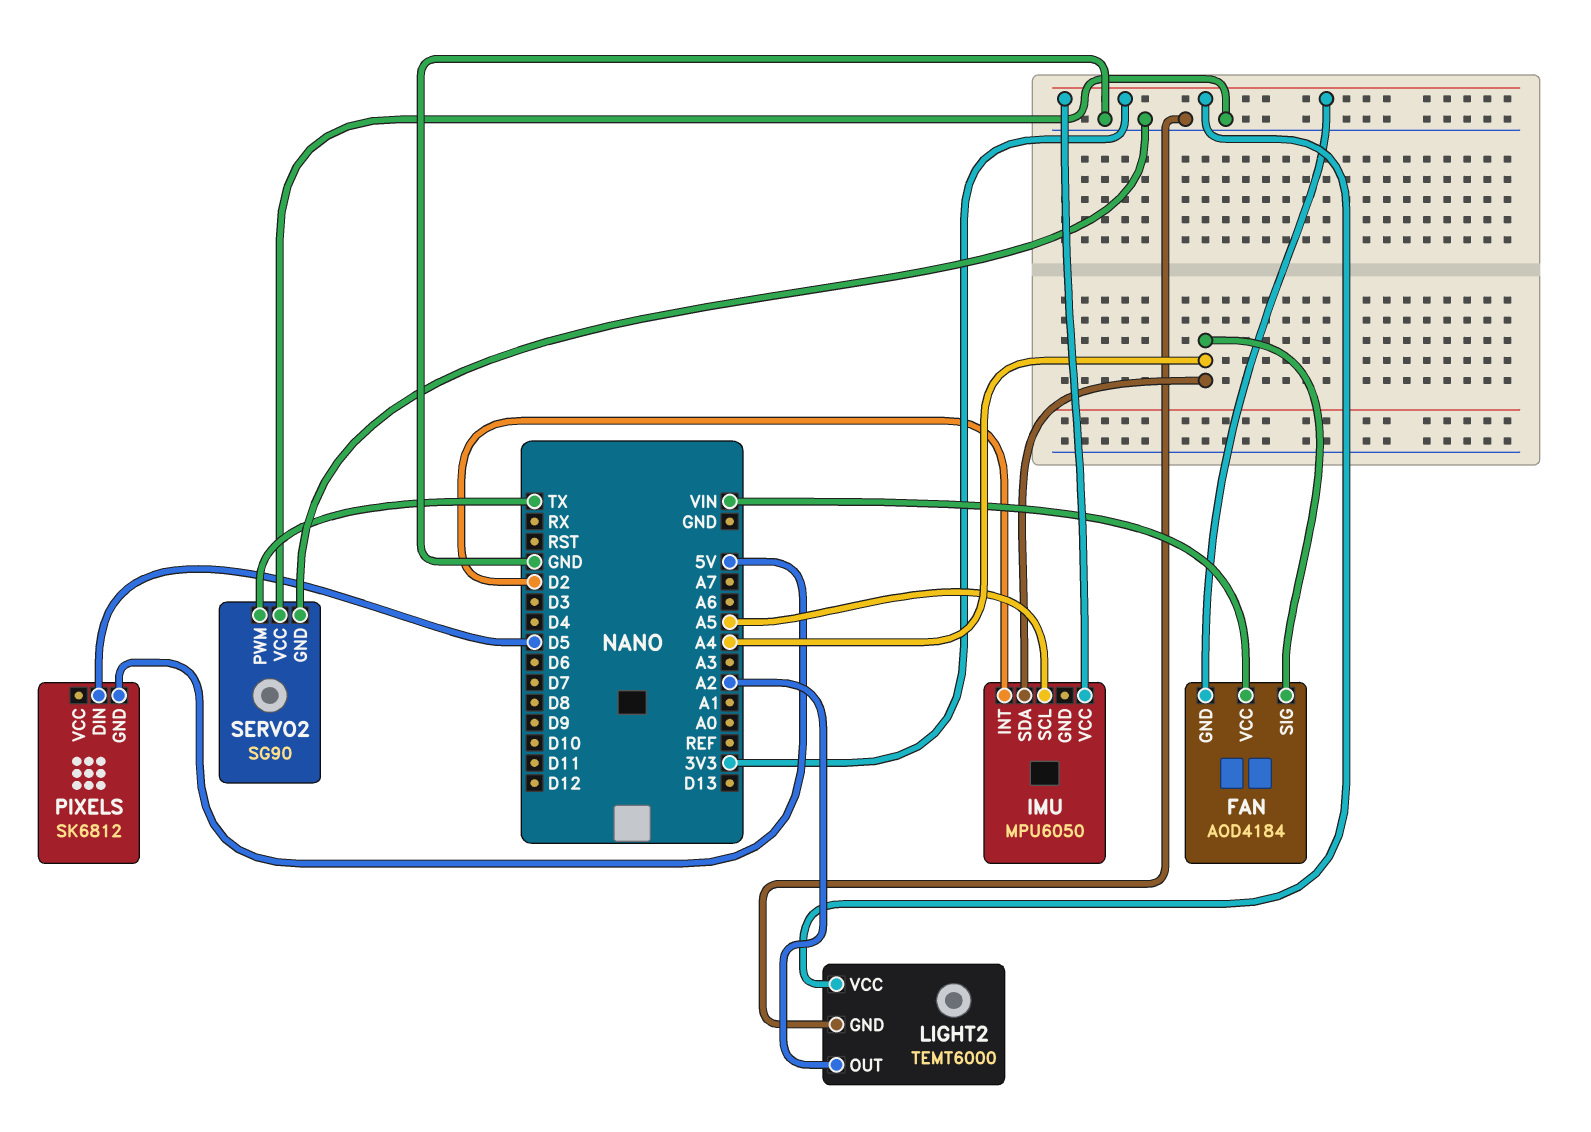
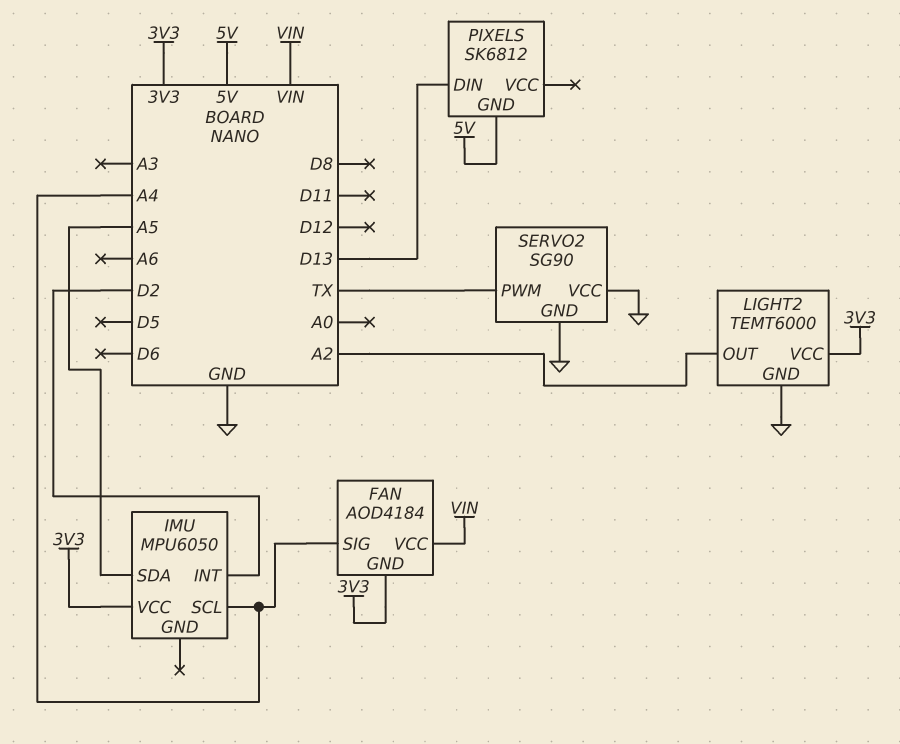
IMU pin SCL: A5 -> A4
IMU pin SDA: A4 -> A5
PIXELS pin DIN: D5 -> D13

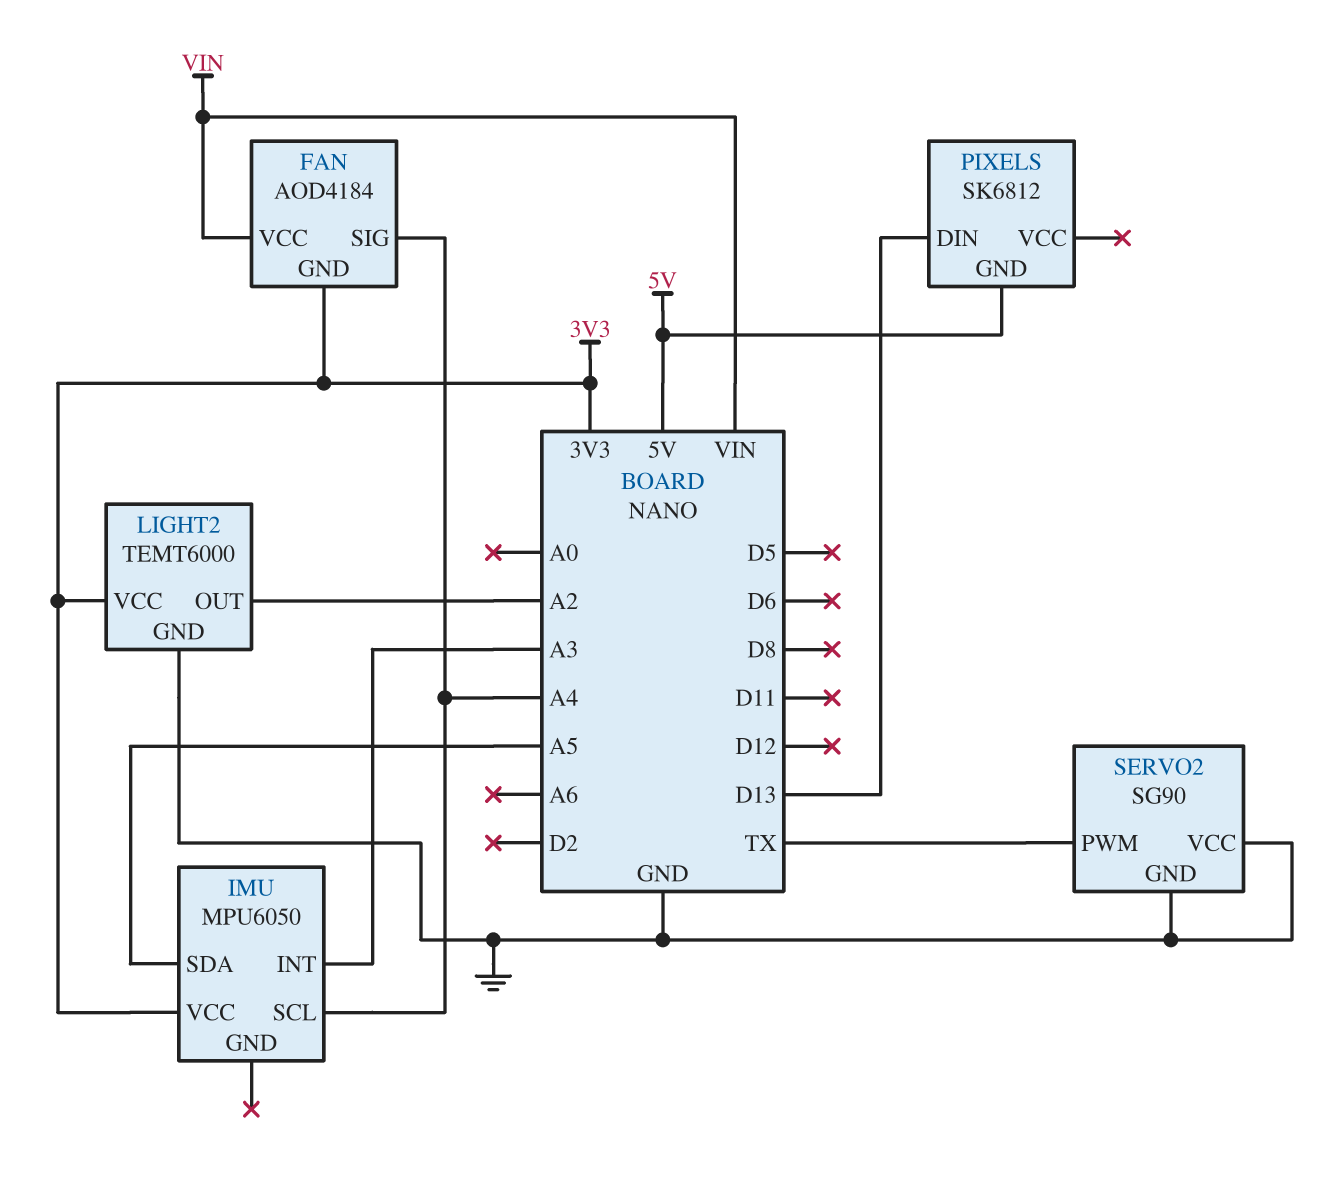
IMU pin INT: D2 -> A3

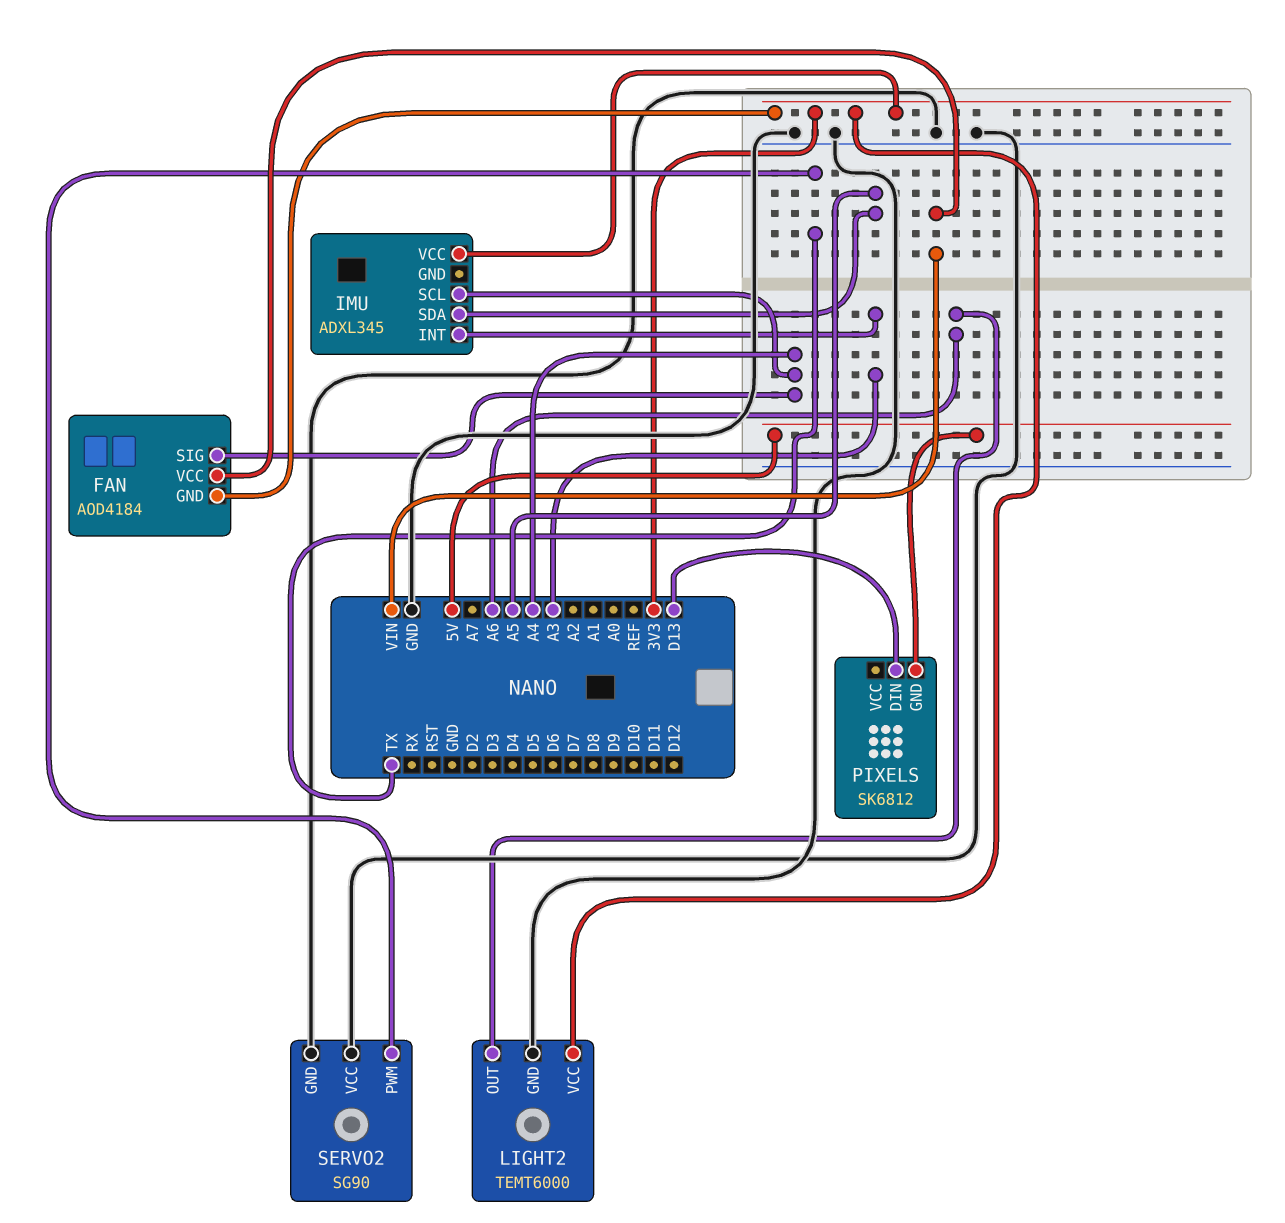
IMU: MPU6050 -> ADXL345
LIGHT2 pin OUT: A2 -> A6

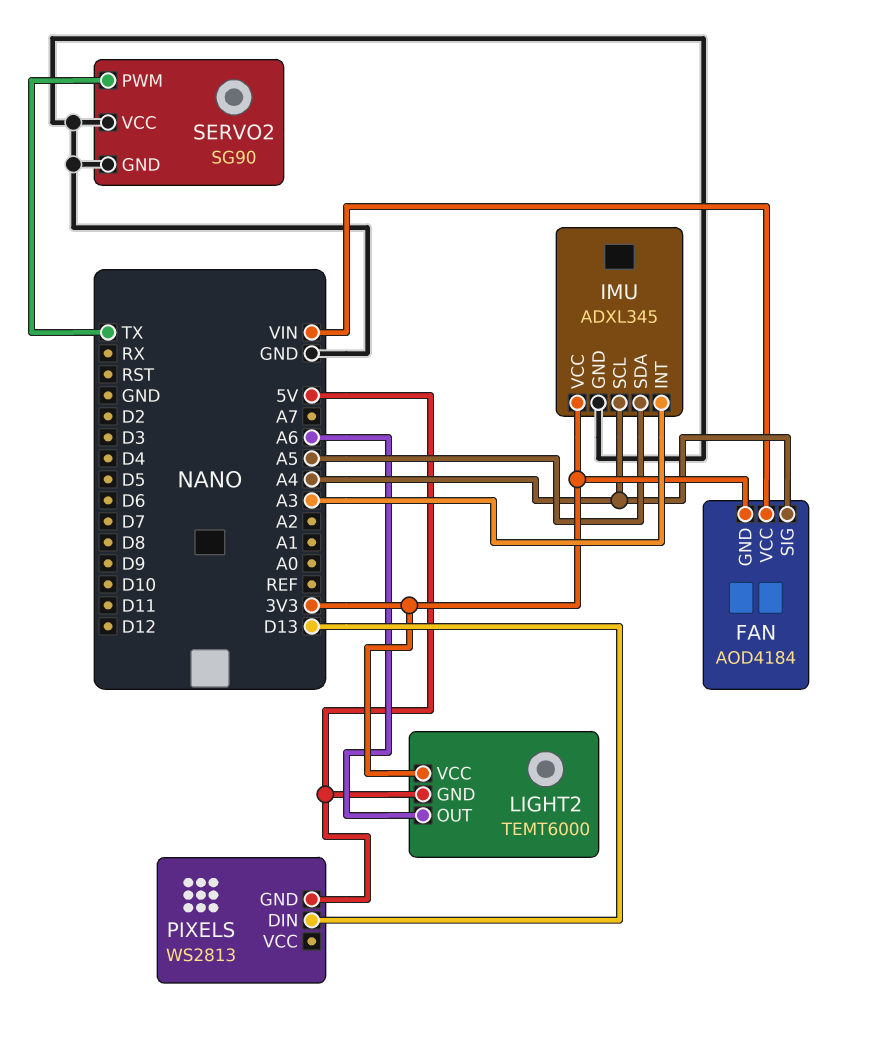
IMU pin GND: none -> GND
LIGHT2 pin GND: GND -> 5V
PIXELS: SK6812 -> WS2813

